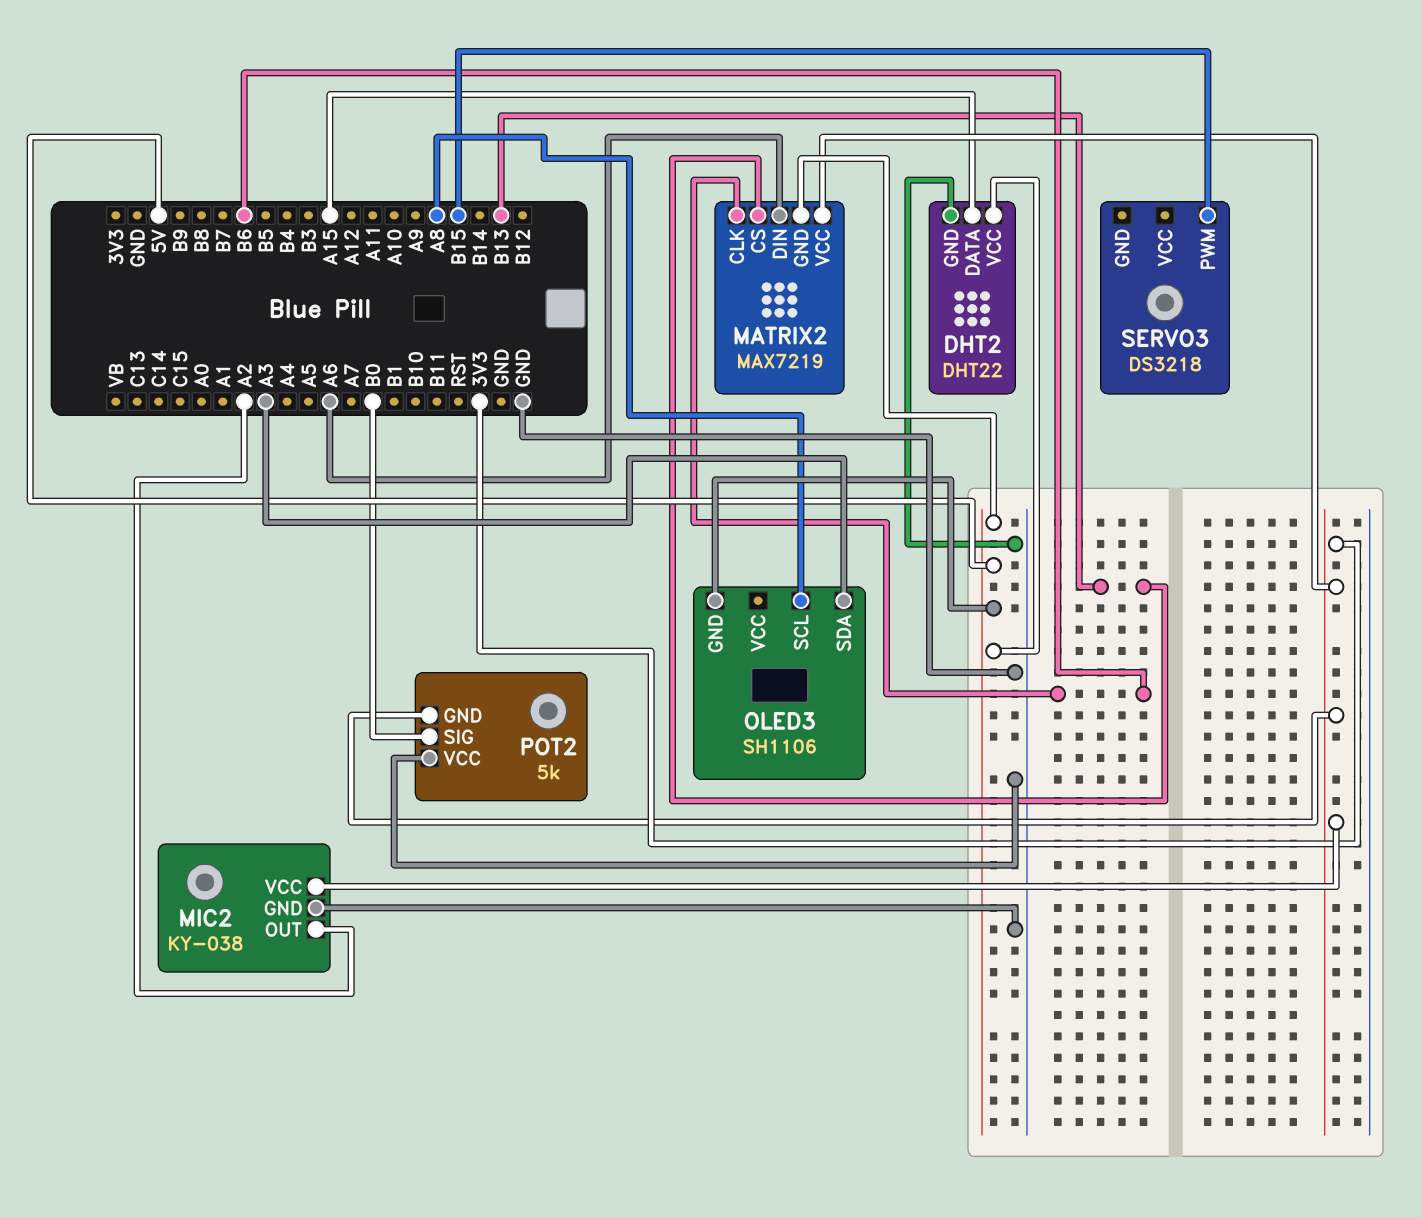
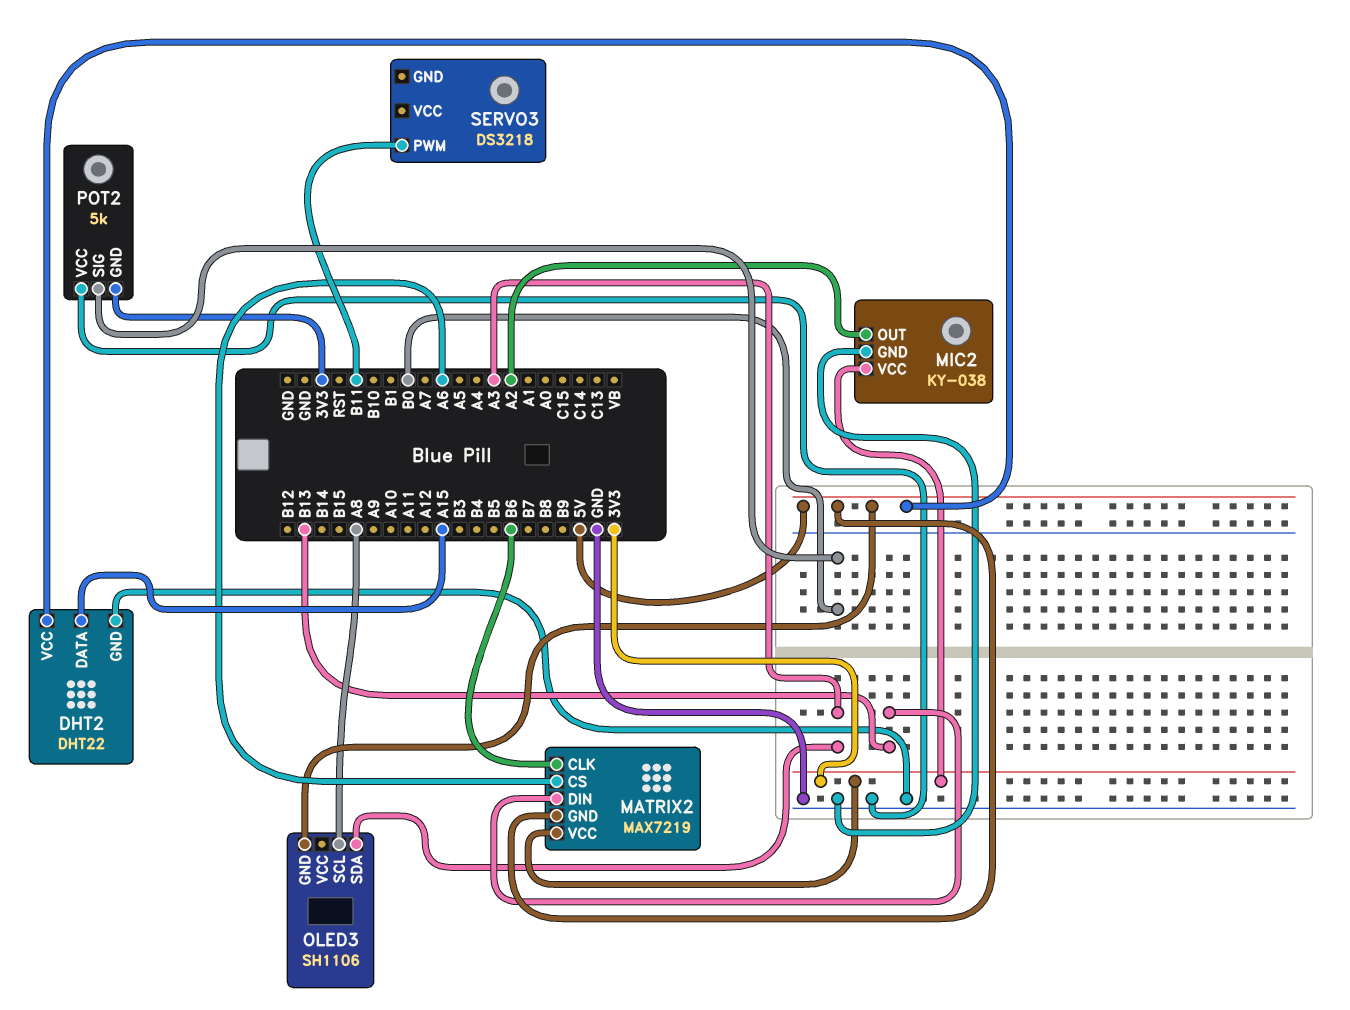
MATRIX2 pin CS: B13 -> A6
MATRIX2 pin DIN: A6 -> B13
SERVO3 pin PWM: B15 -> B11

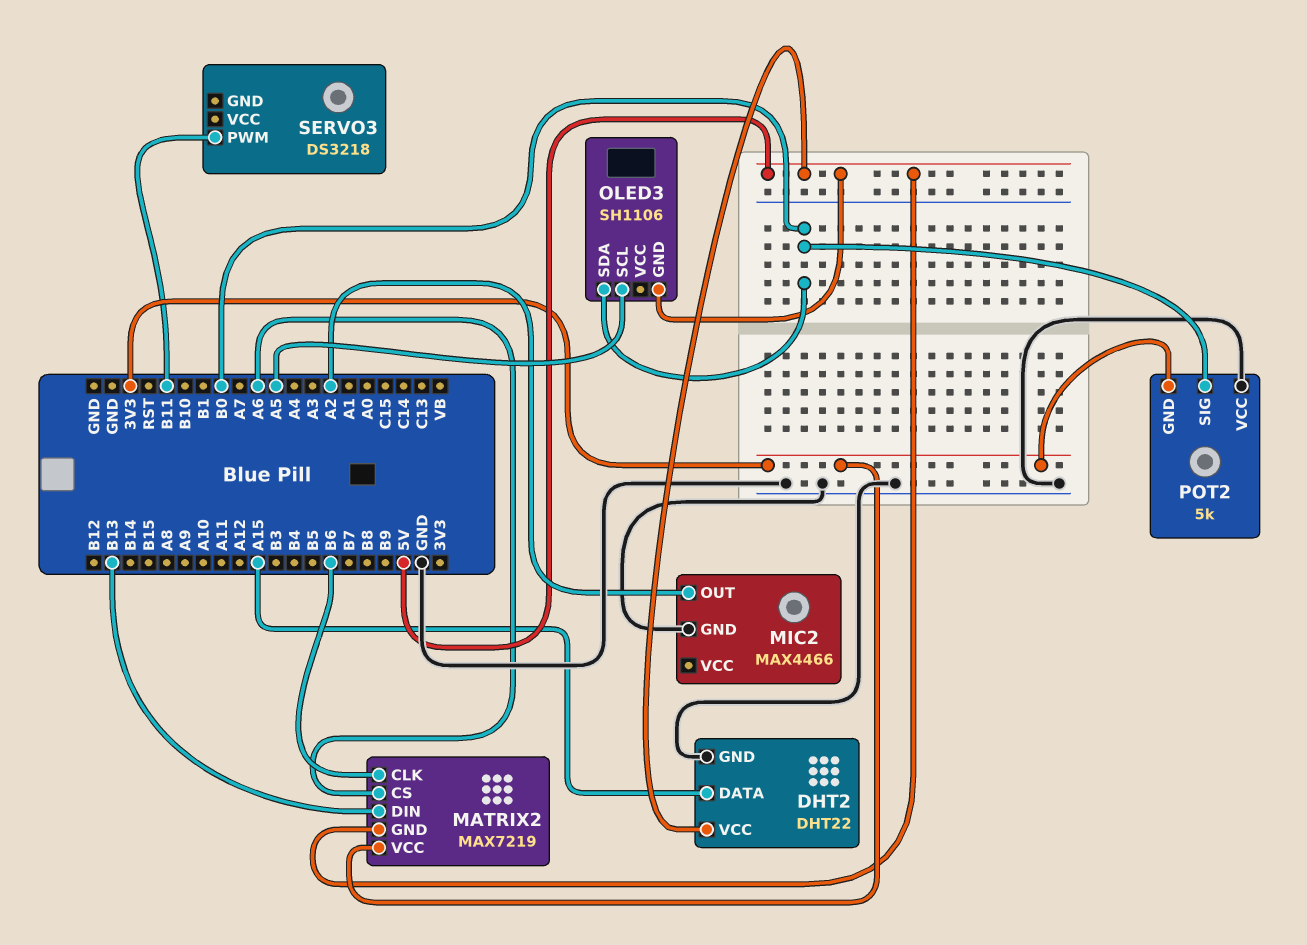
MIC2: KY-038 -> MAX4466
MIC2 pin VCC: 3V3 -> none
OLED3 pin SCL: A8 -> A5
OLED3 pin SDA: A3 -> B0

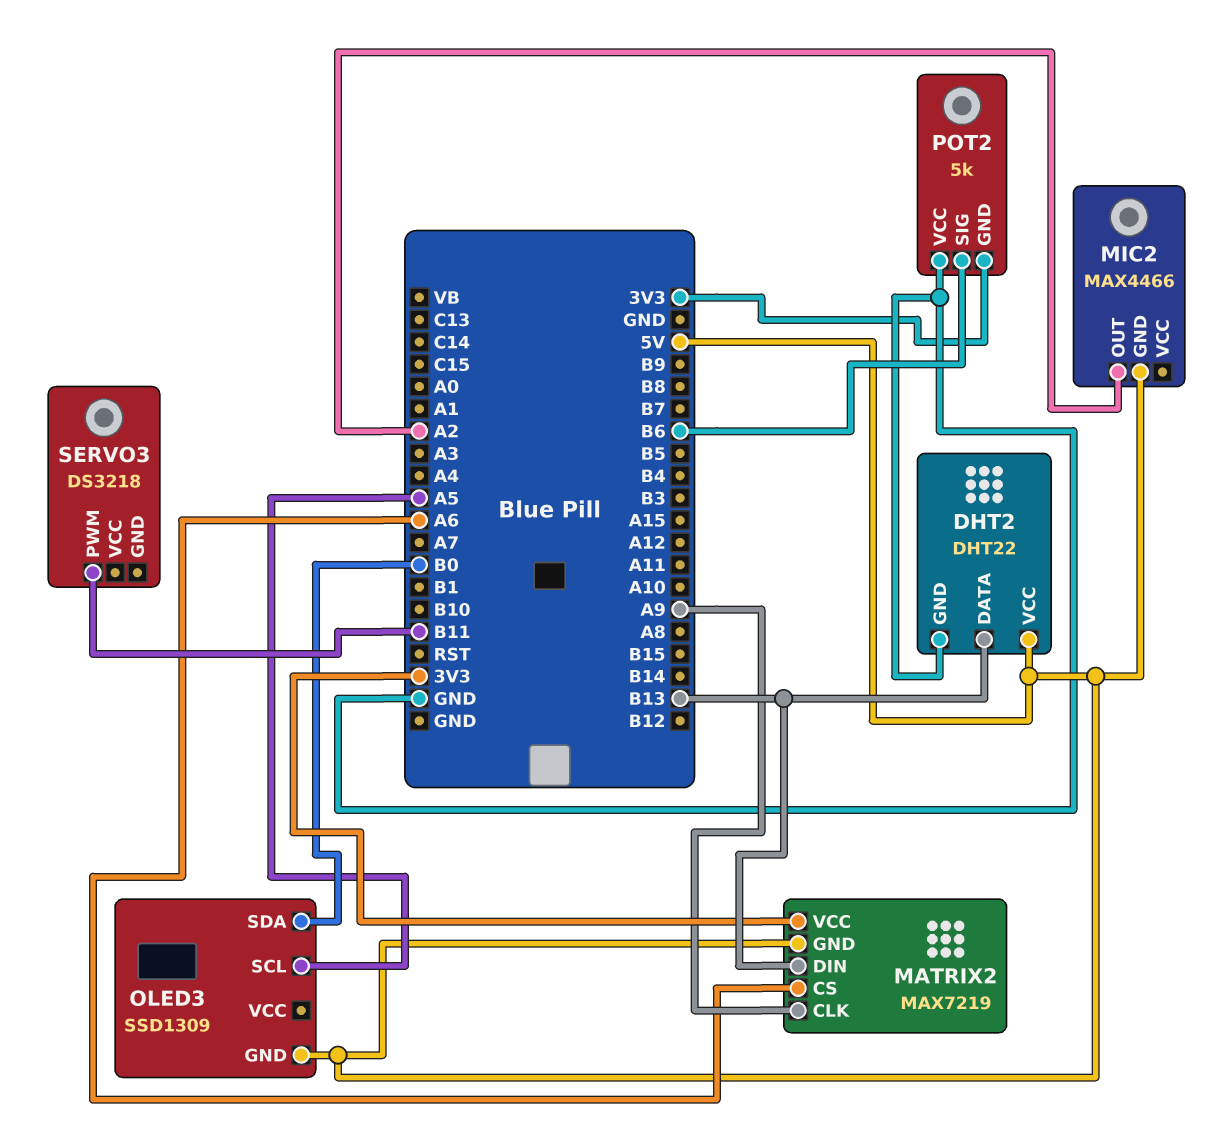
DHT2 pin DATA: A15 -> B13
MATRIX2 pin CLK: B6 -> A9
MIC2 pin GND: GND -> 5V
OLED3: SH1106 -> SSD1309
POT2 pin SIG: B0 -> B6

